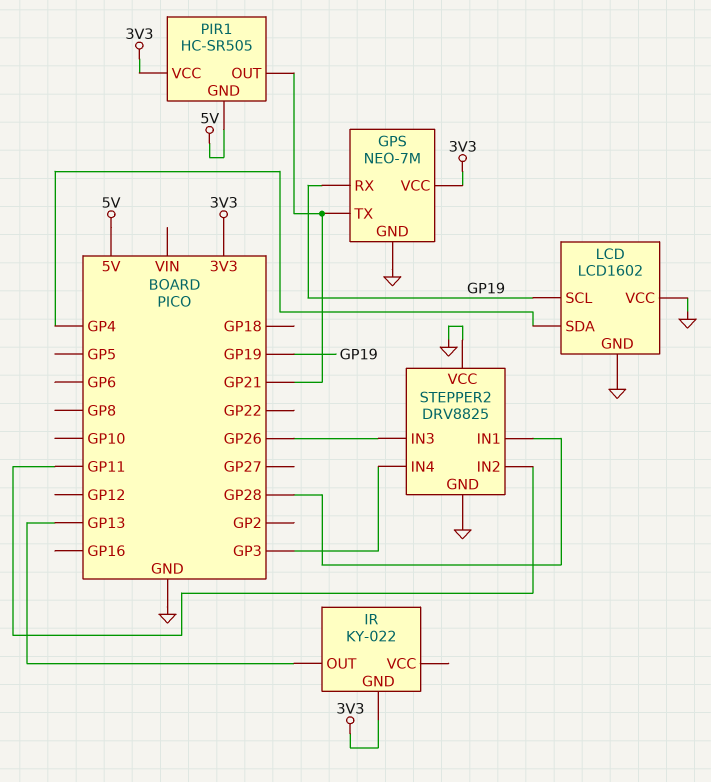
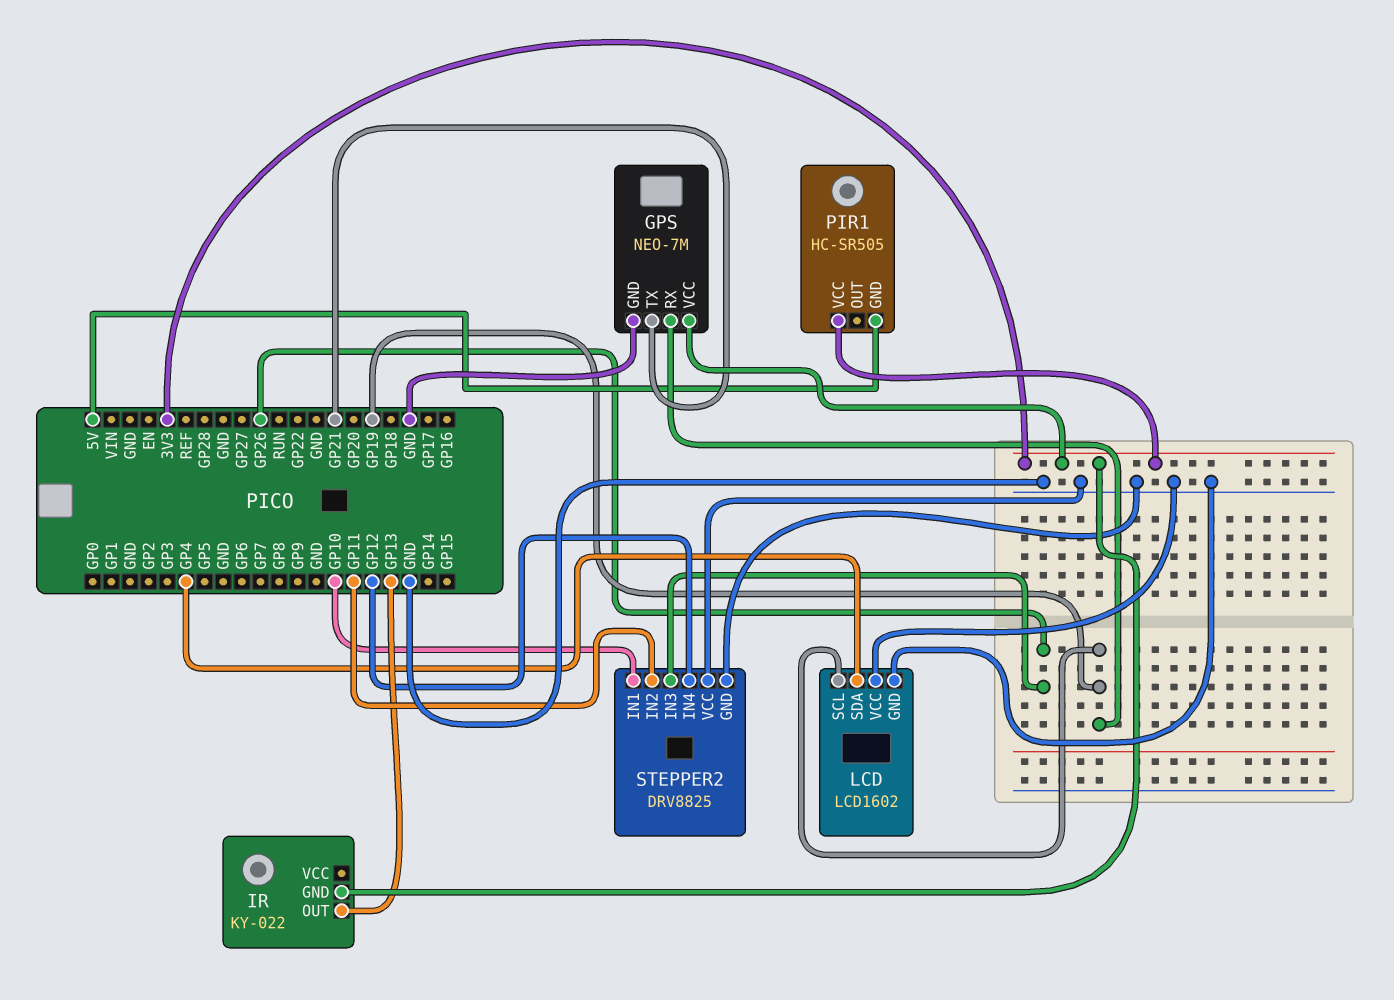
PIR1 pin OUT: GP21 -> none
STEPPER2 pin IN1: GP28 -> GP10
STEPPER2 pin IN4: GP3 -> GP12

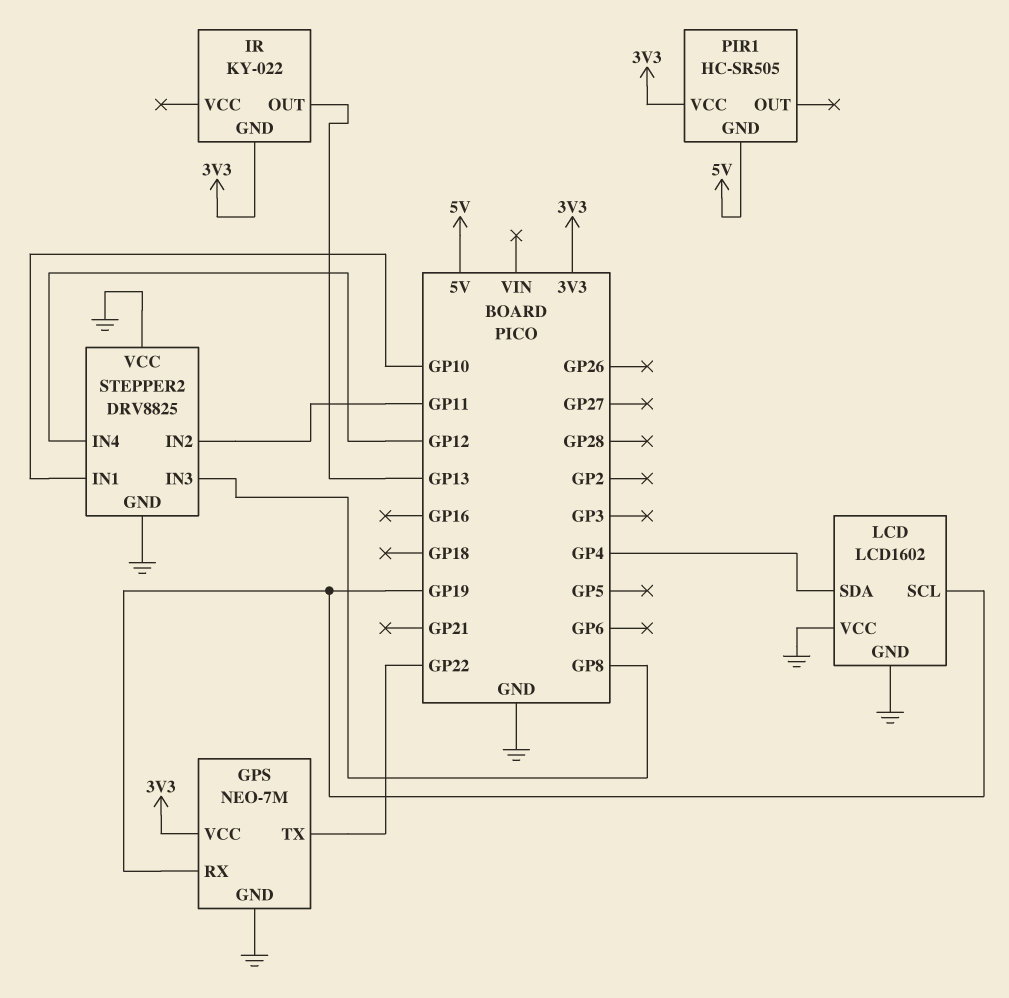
GPS pin TX: GP21 -> GP22
STEPPER2 pin IN3: GP26 -> GP8

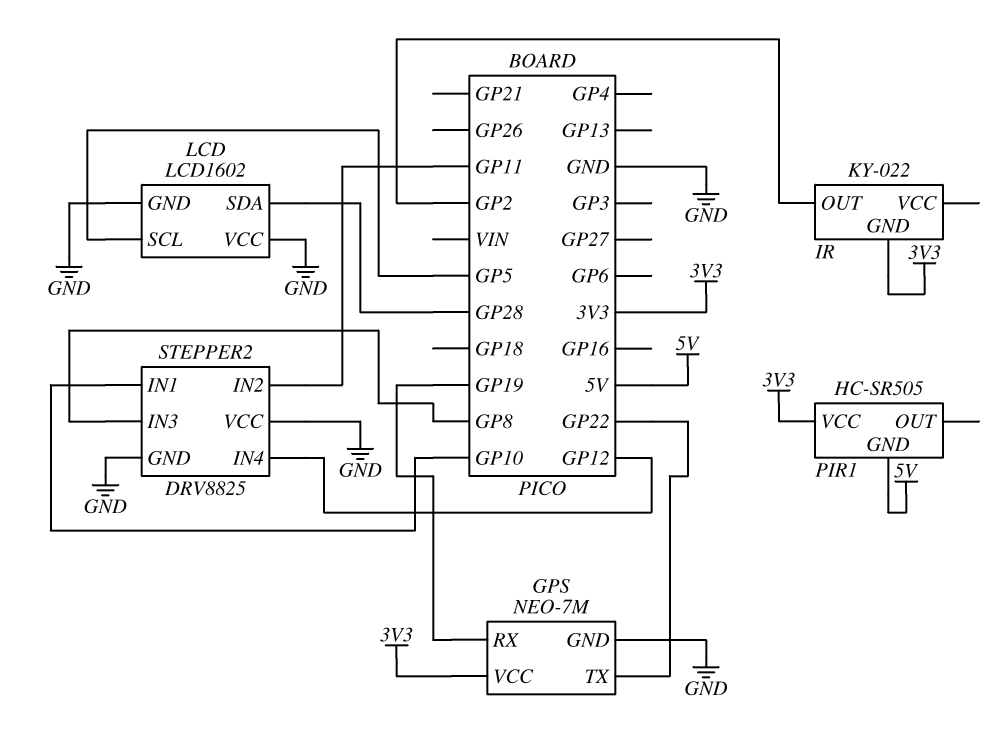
IR pin OUT: GP13 -> GP2
LCD pin SCL: GP19 -> GP5
LCD pin SDA: GP4 -> GP28

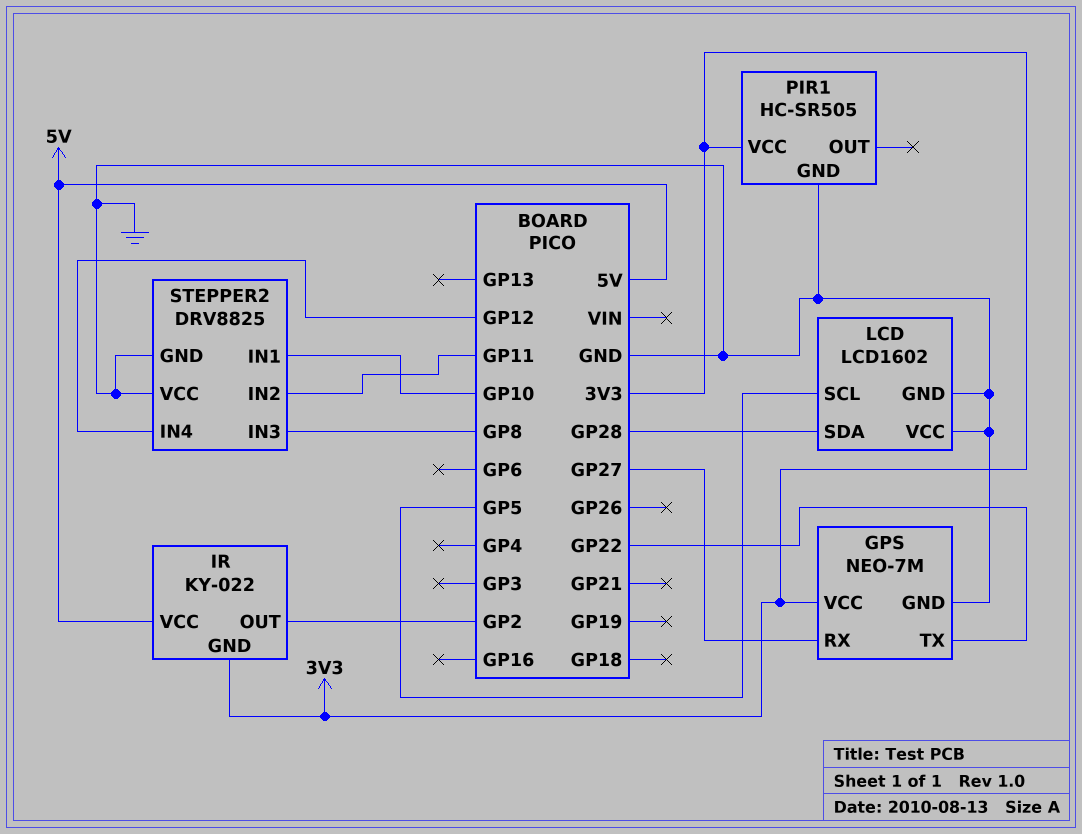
GPS pin RX: GP19 -> GP27
IR pin VCC: none -> 5V
PIR1 pin GND: 5V -> GND

